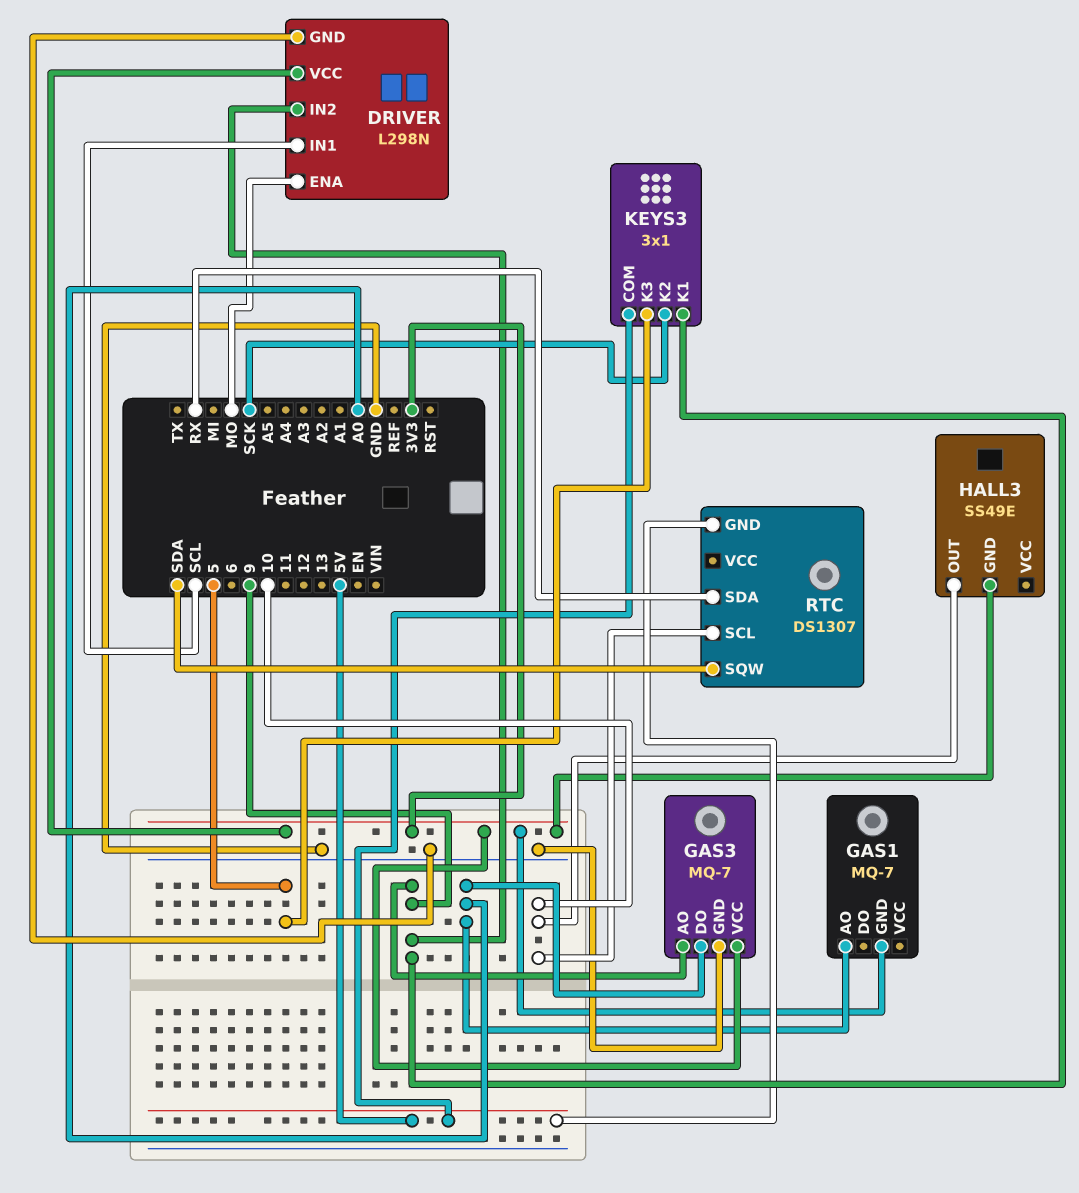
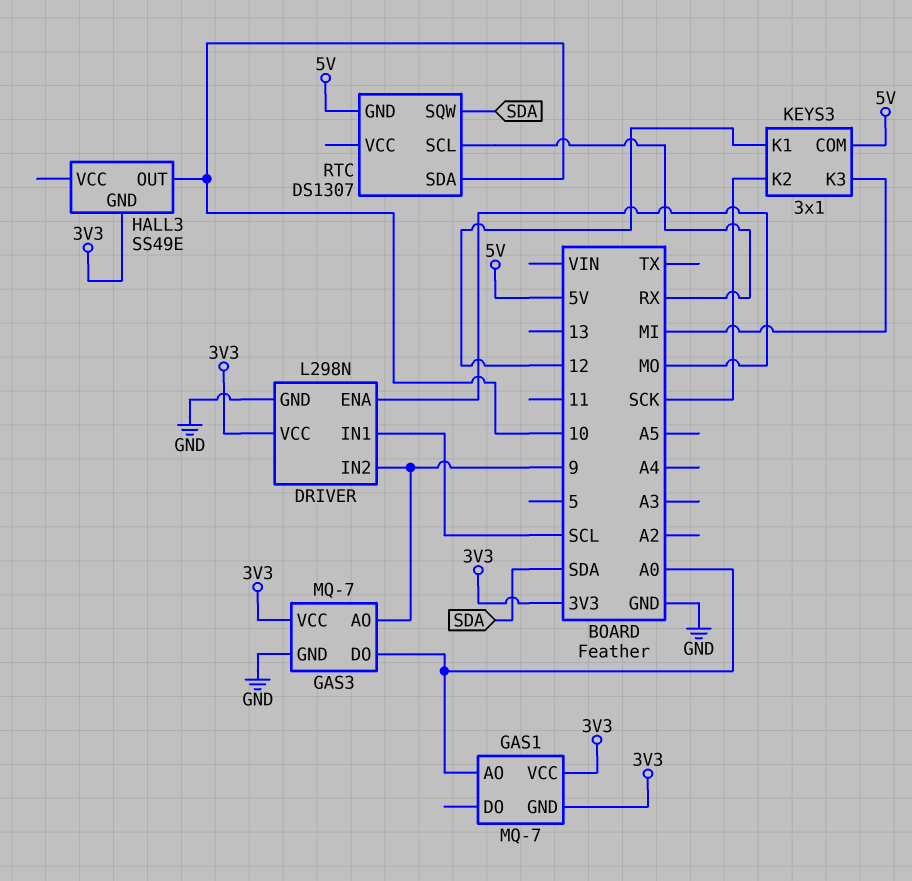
GAS1 pin VCC: none -> 3V3
KEYS3 pin K1: 9 -> 12
KEYS3 pin K3: 5 -> MI
RTC pin SCL: 10 -> RX
RTC pin SDA: RX -> 10

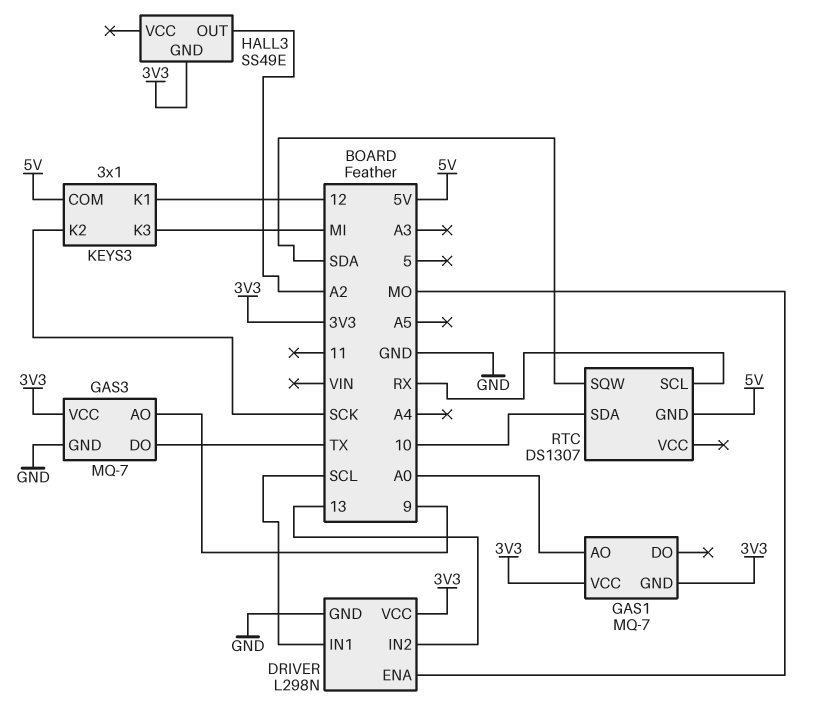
DRIVER pin IN2: 9 -> 13
GAS3 pin DO: A0 -> TX
HALL3 pin OUT: 10 -> A2

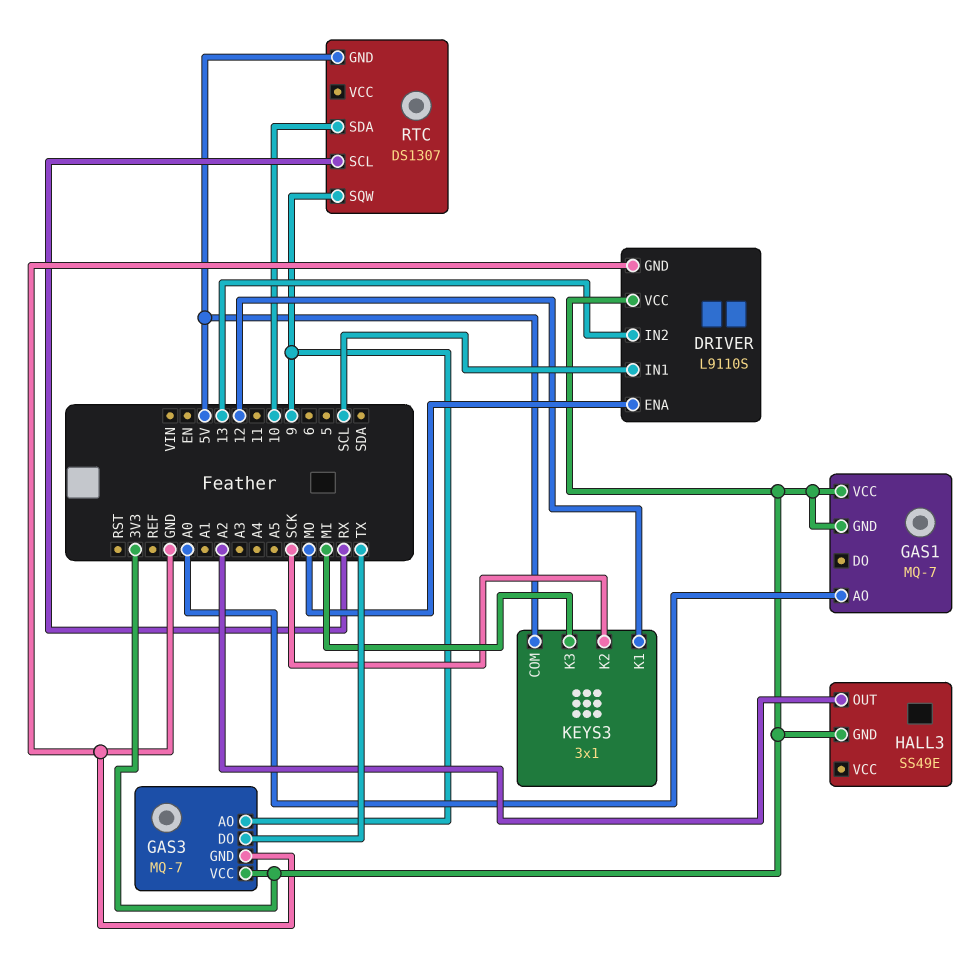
DRIVER: L298N -> L9110S
RTC pin SQW: SDA -> 9

